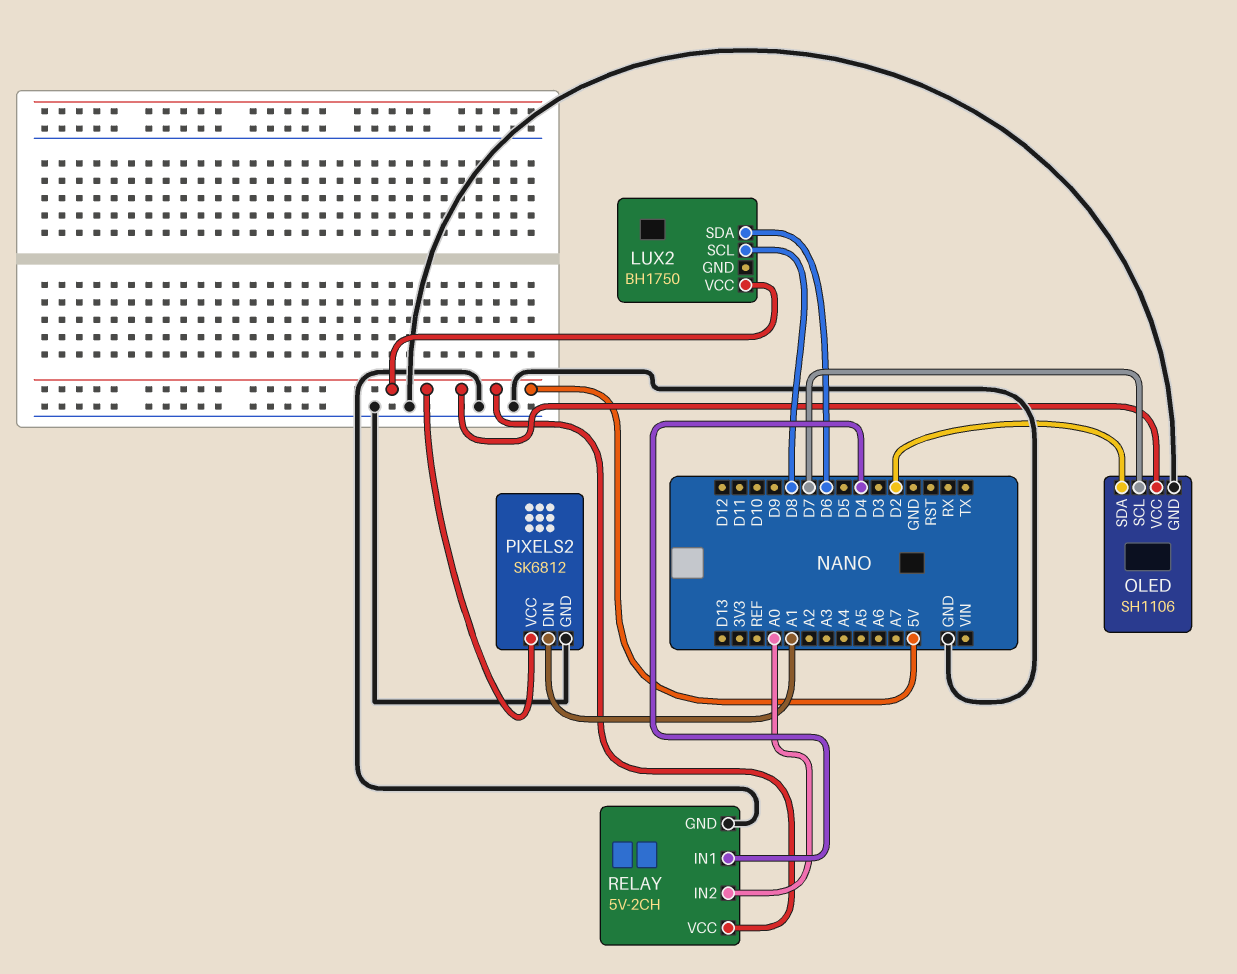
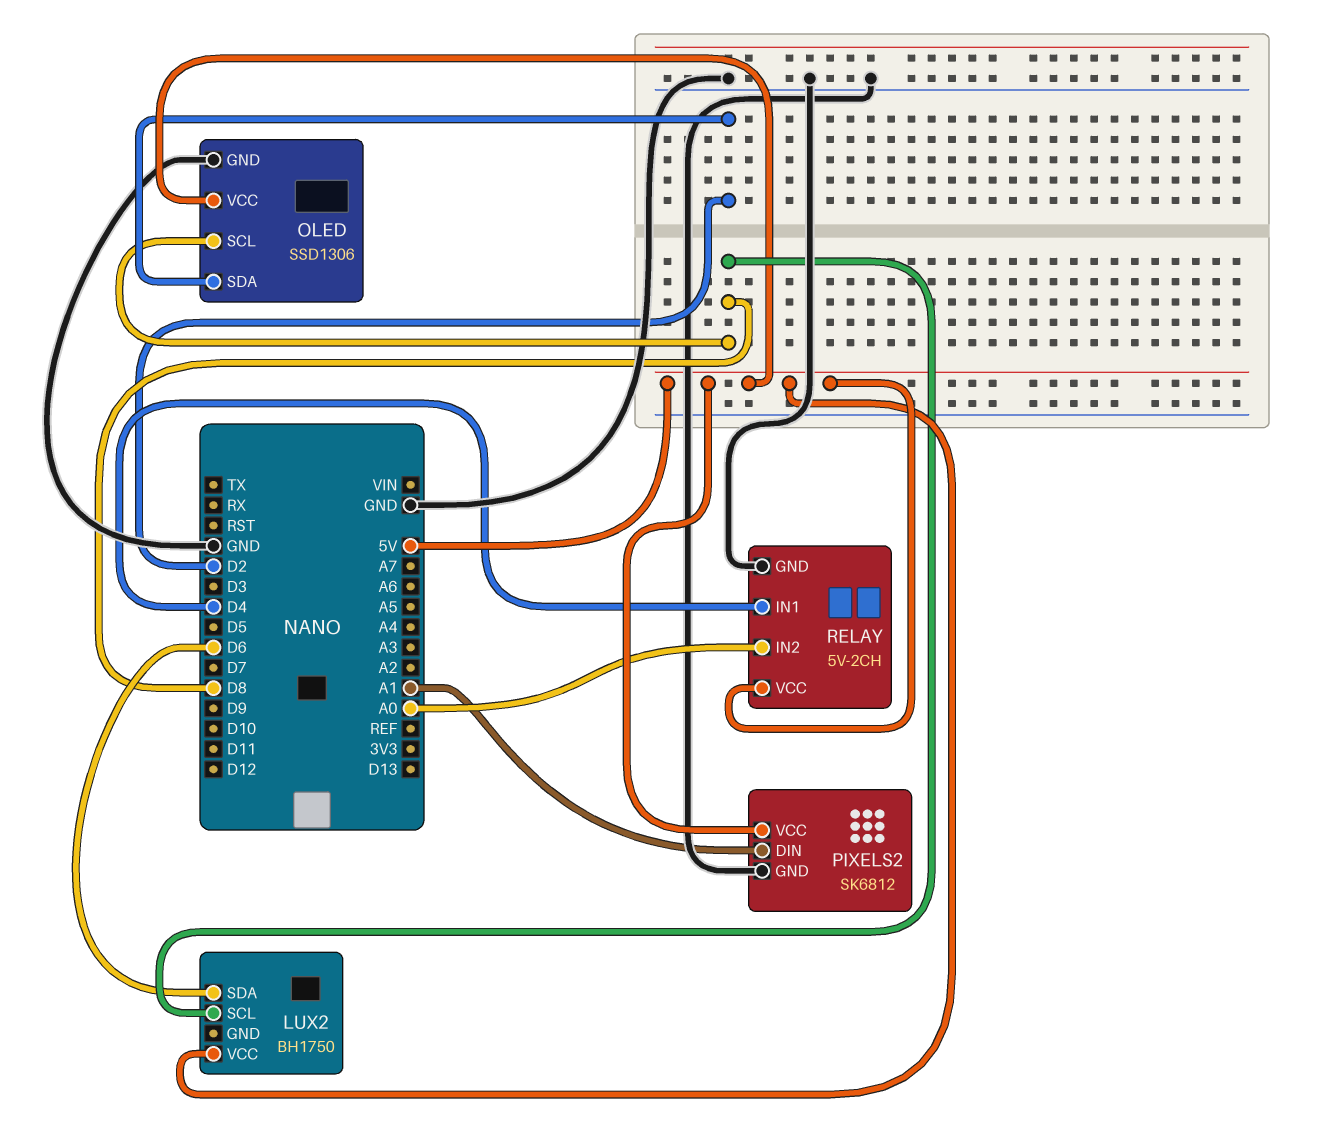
OLED: SH1106 -> SSD1306
OLED pin SCL: D7 -> D8

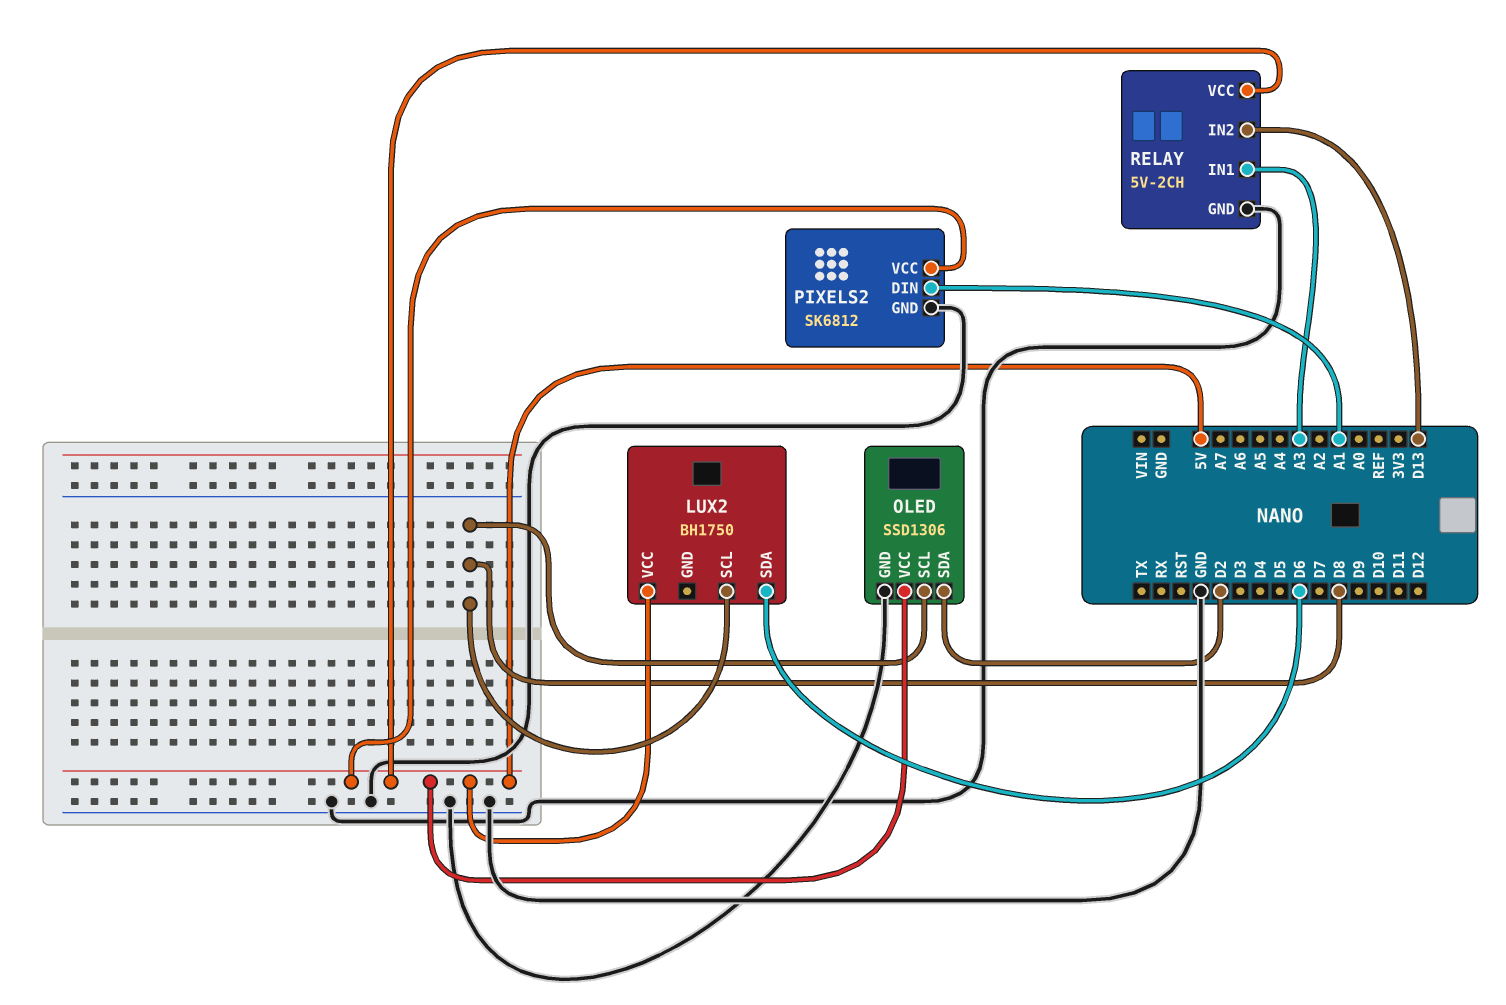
RELAY pin IN1: D4 -> A3
RELAY pin IN2: A0 -> D13

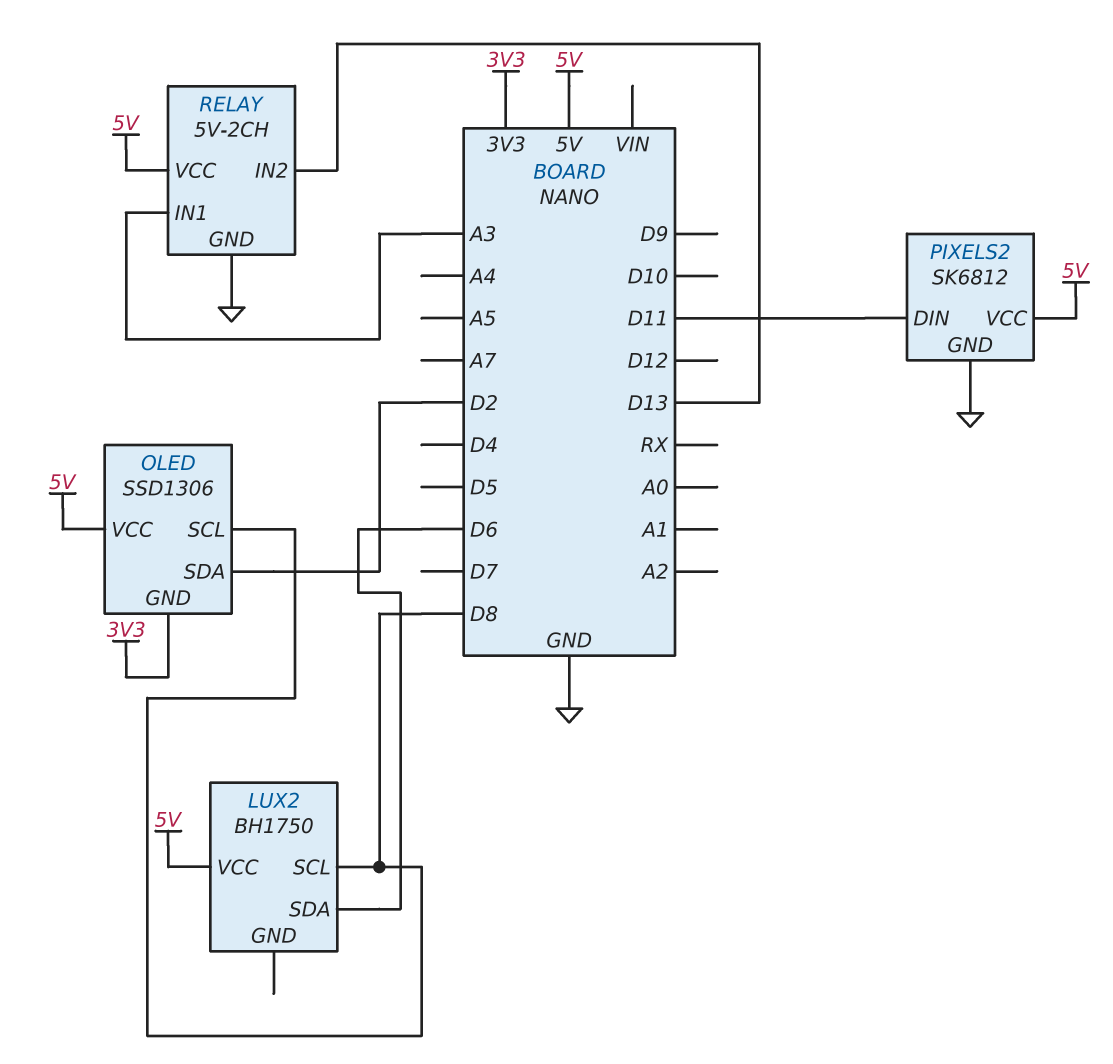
OLED pin GND: GND -> 3V3
PIXELS2 pin DIN: A1 -> D11

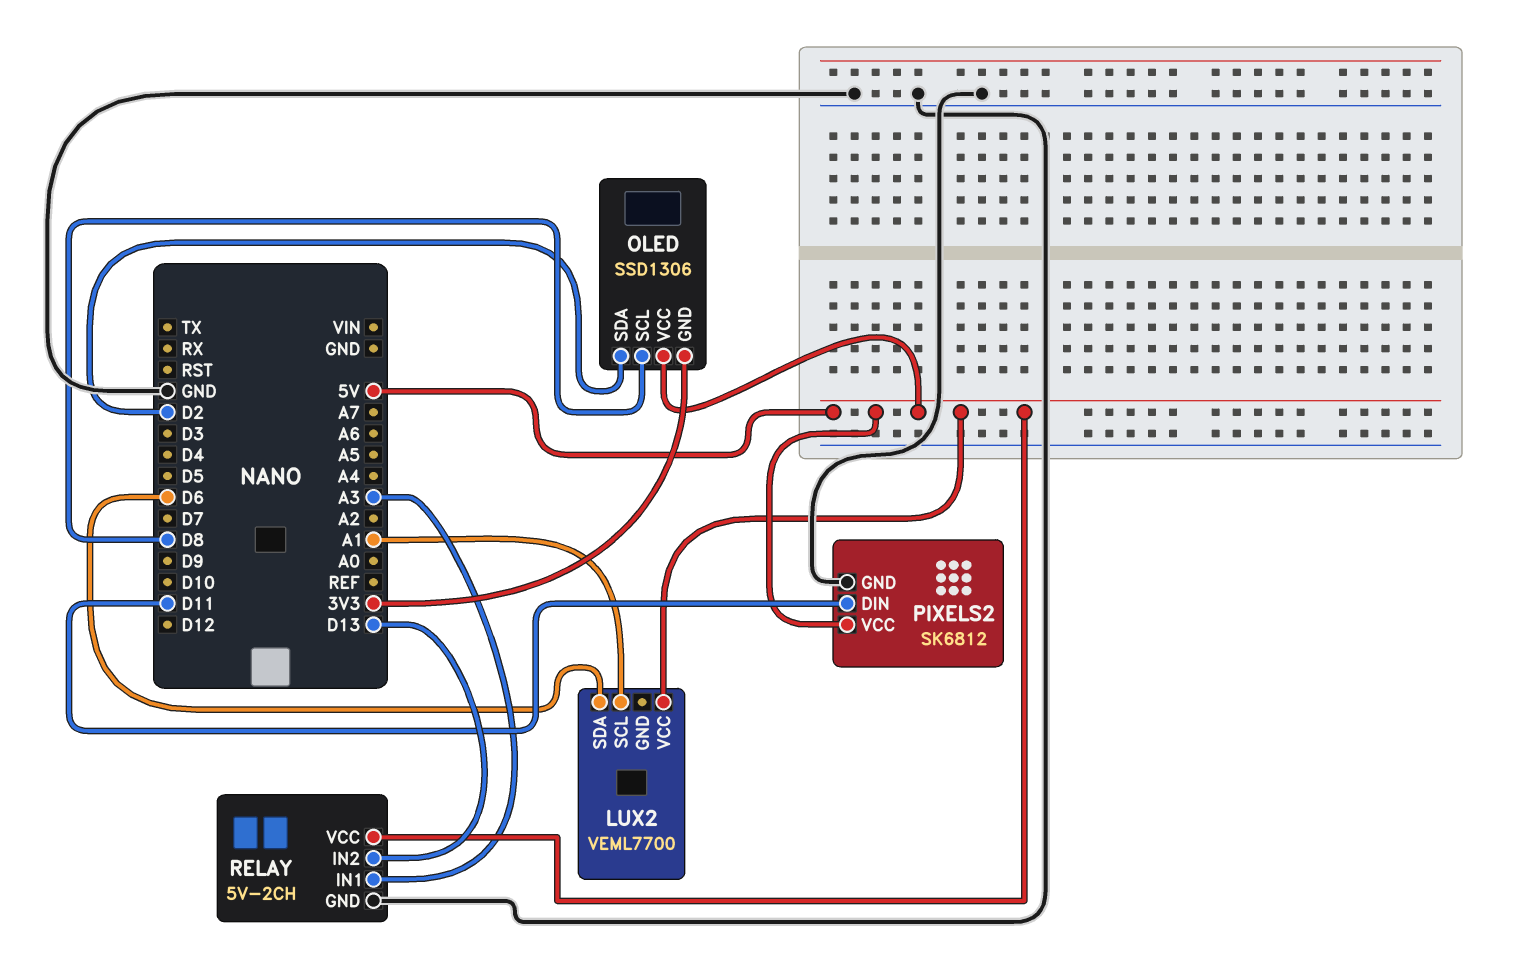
LUX2: BH1750 -> VEML7700
LUX2 pin SCL: D8 -> A1

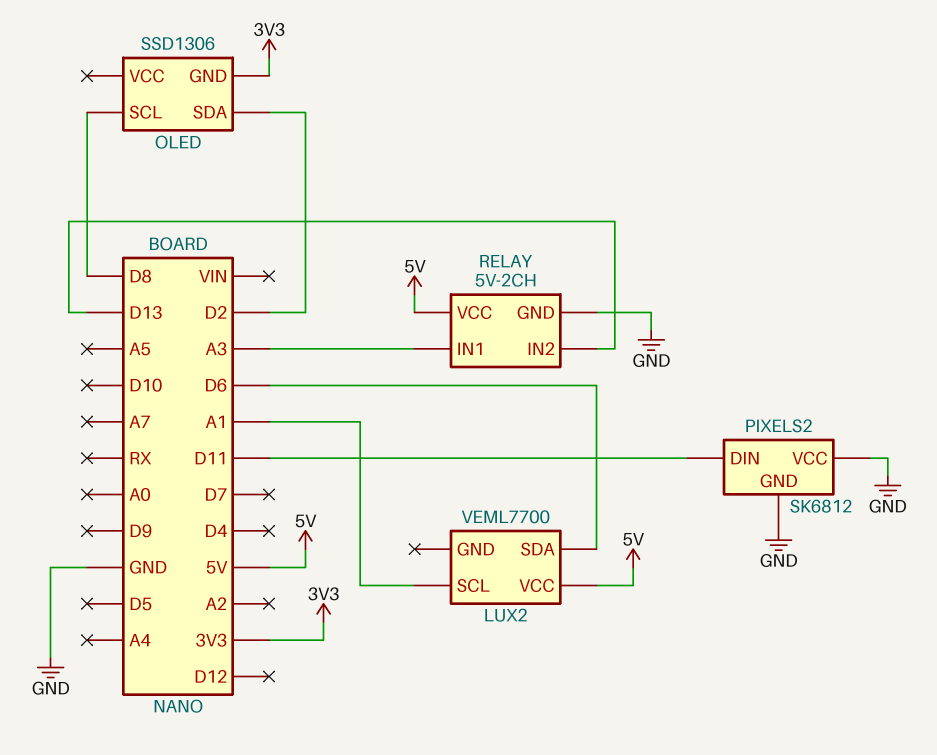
OLED pin VCC: 5V -> none
PIXELS2 pin VCC: 5V -> GND

